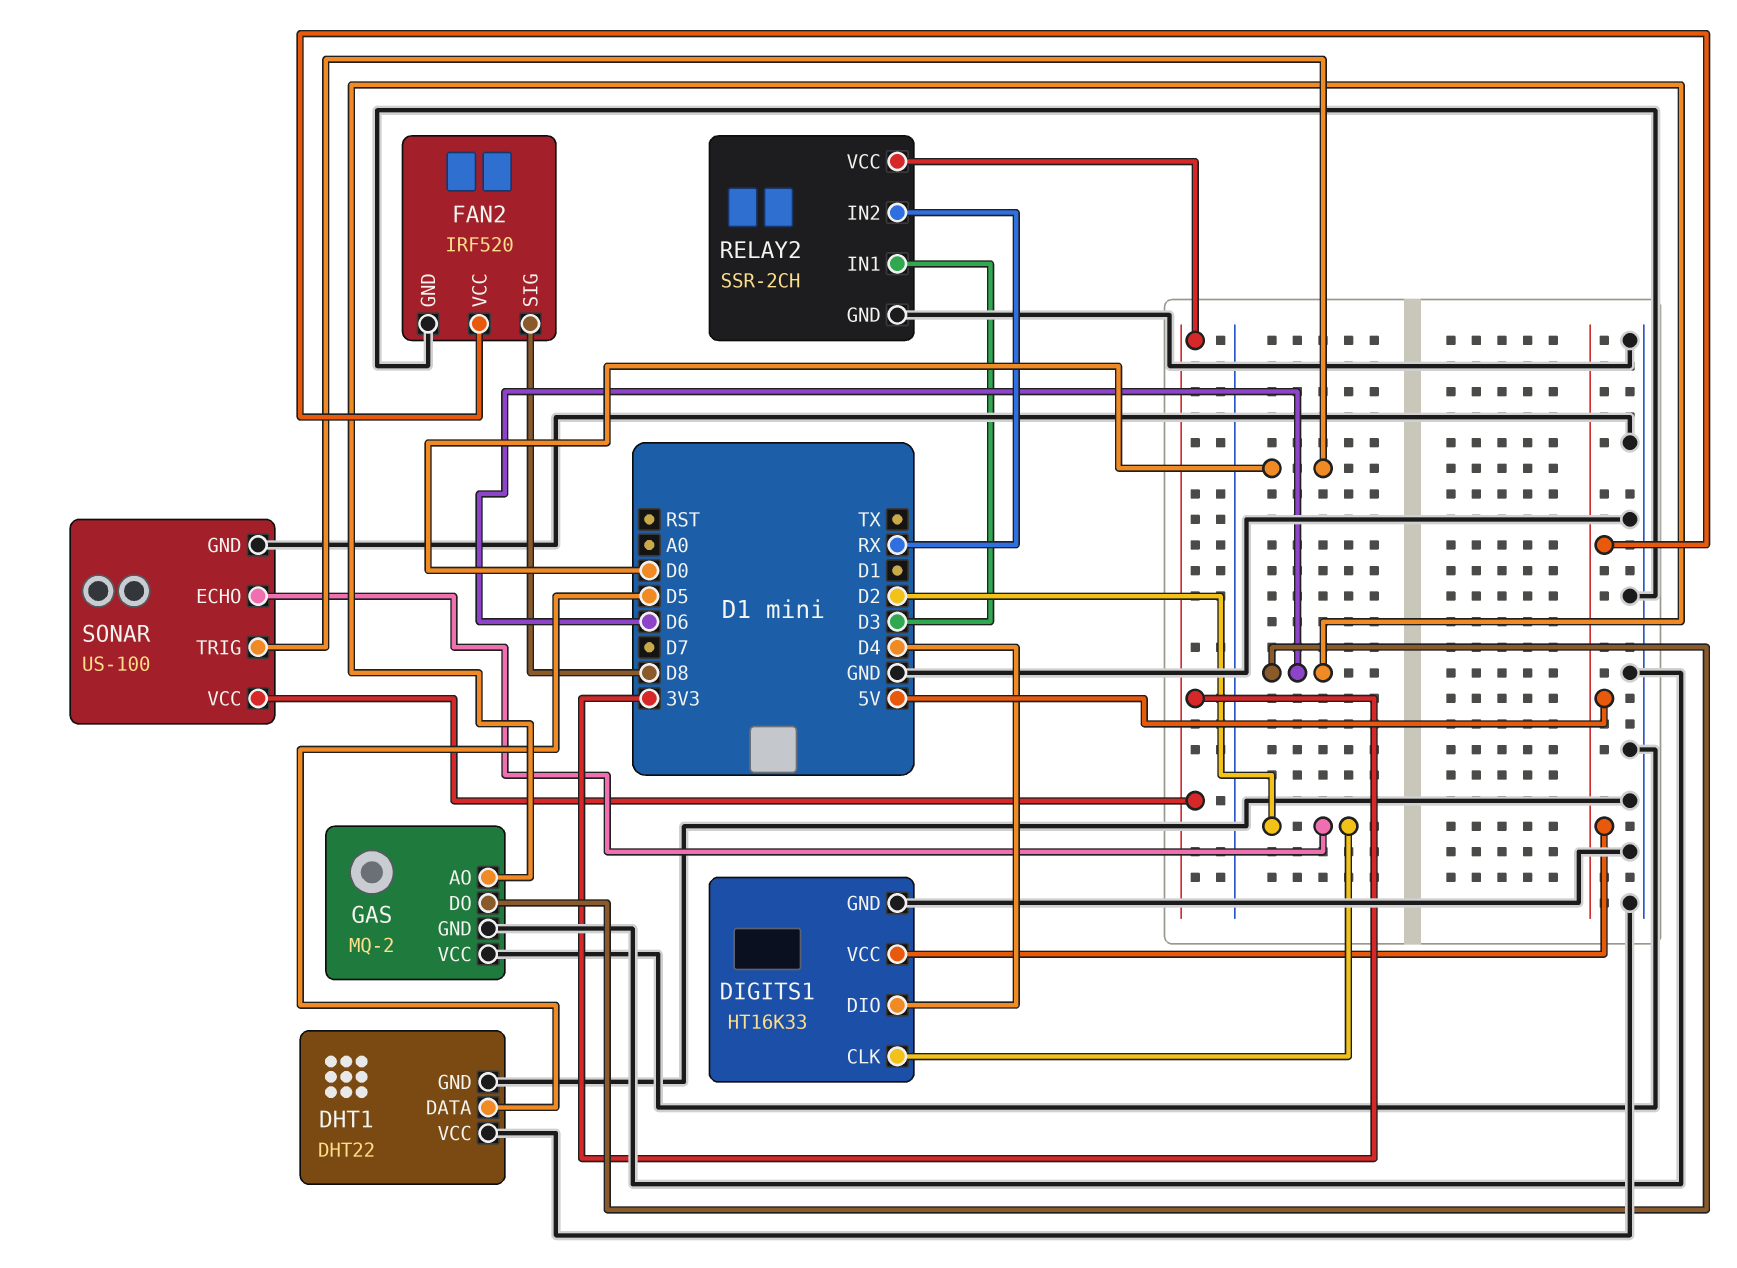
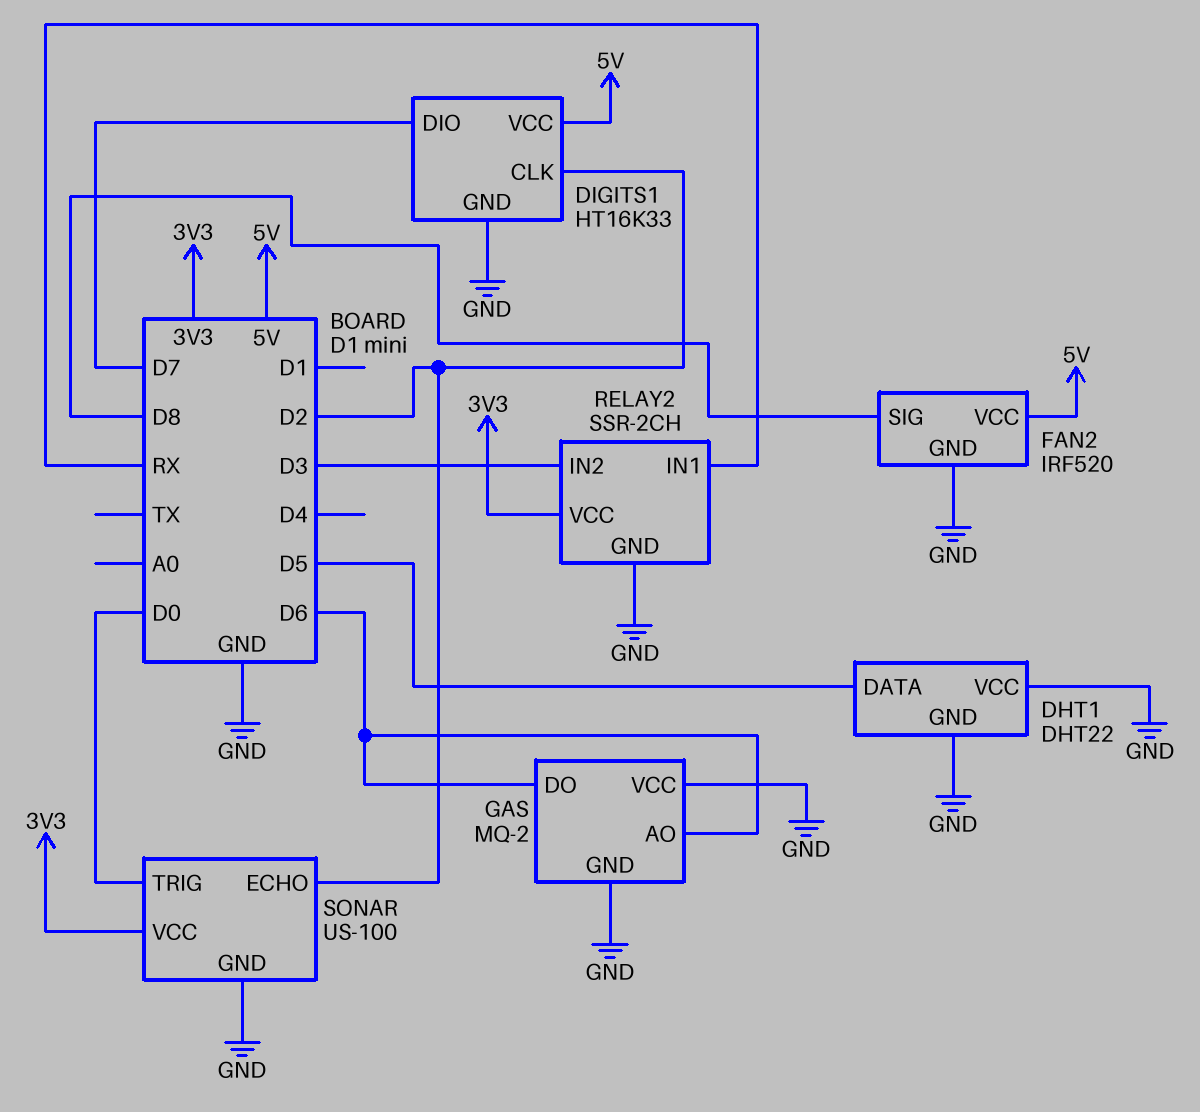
DIGITS1 pin DIO: D4 -> D7
RELAY2 pin IN1: D3 -> RX
RELAY2 pin IN2: RX -> D3

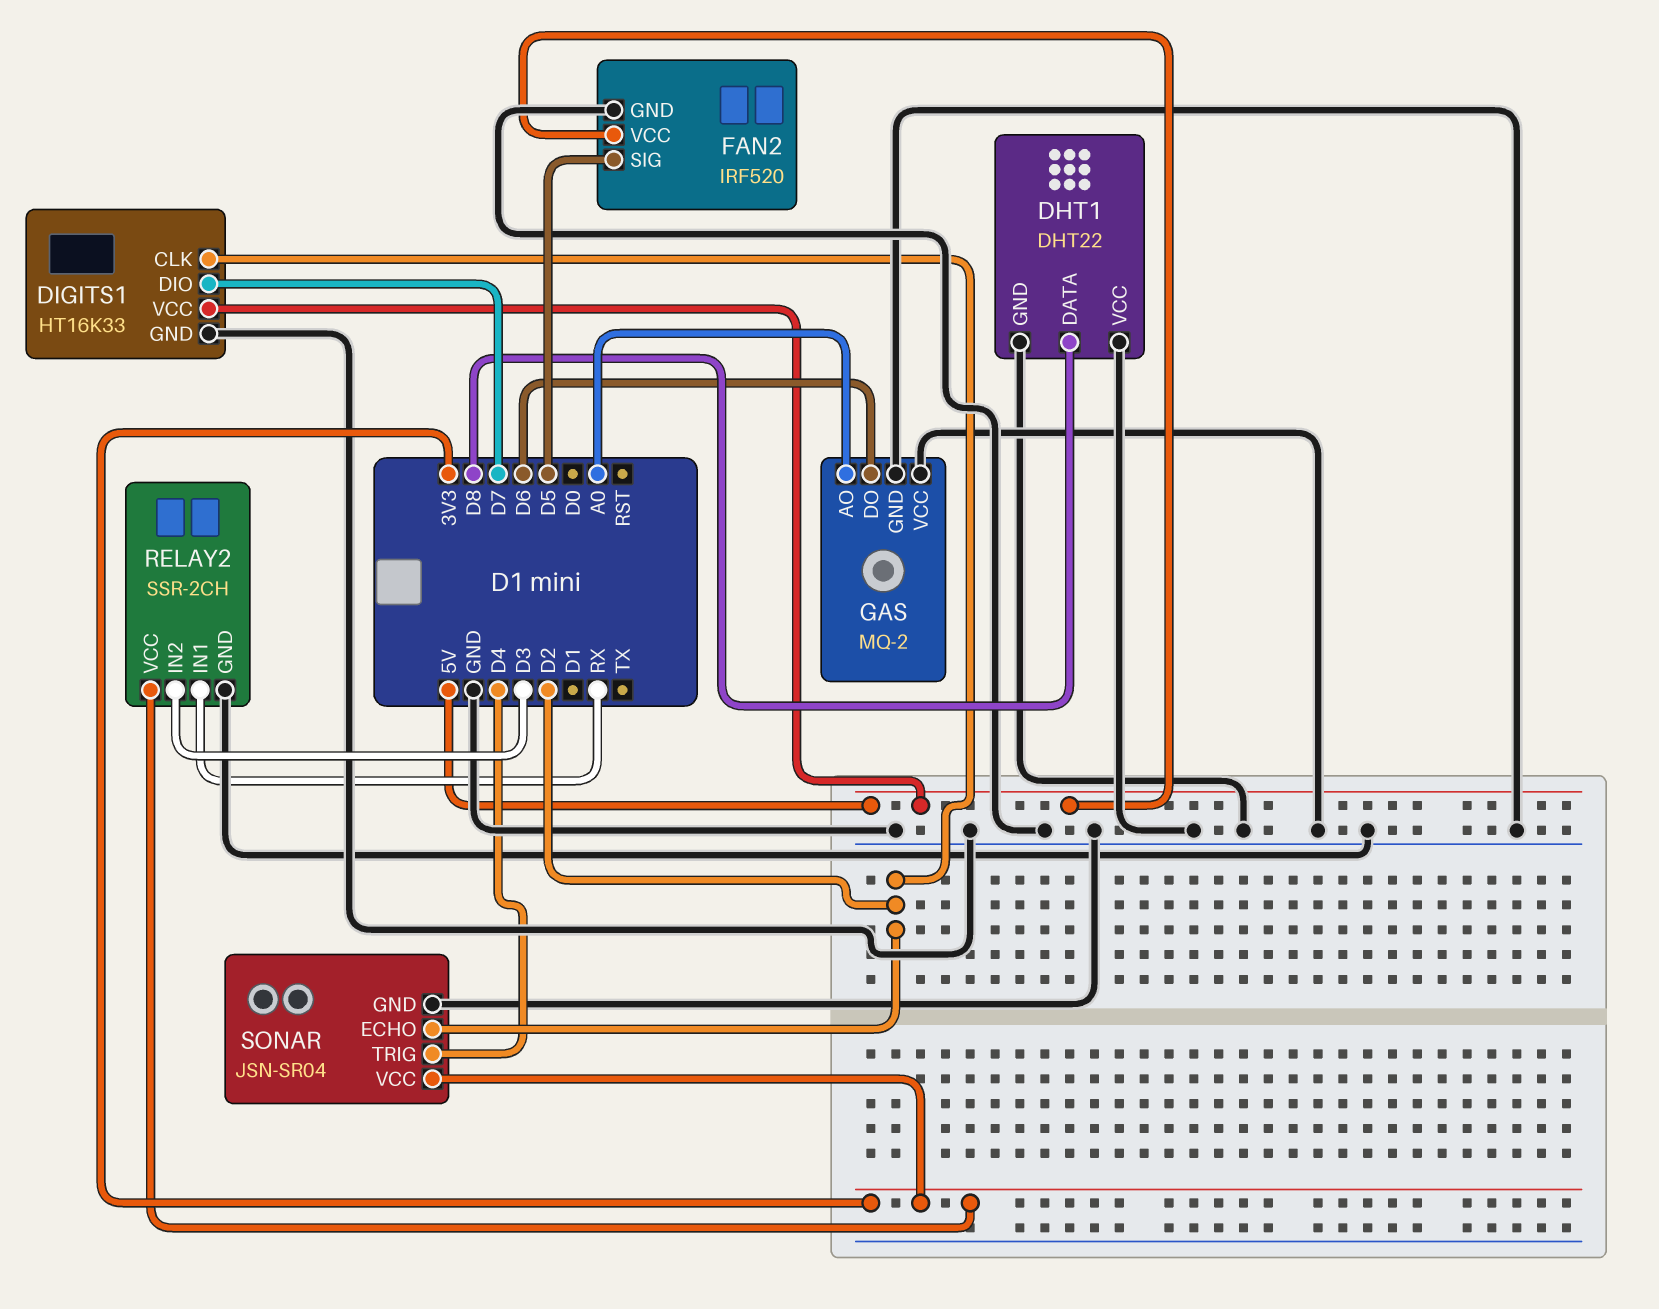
DHT1 pin DATA: D5 -> D8
FAN2 pin SIG: D8 -> D5
GAS pin AO: D6 -> A0
SONAR: US-100 -> JSN-SR04
SONAR pin TRIG: D0 -> D4

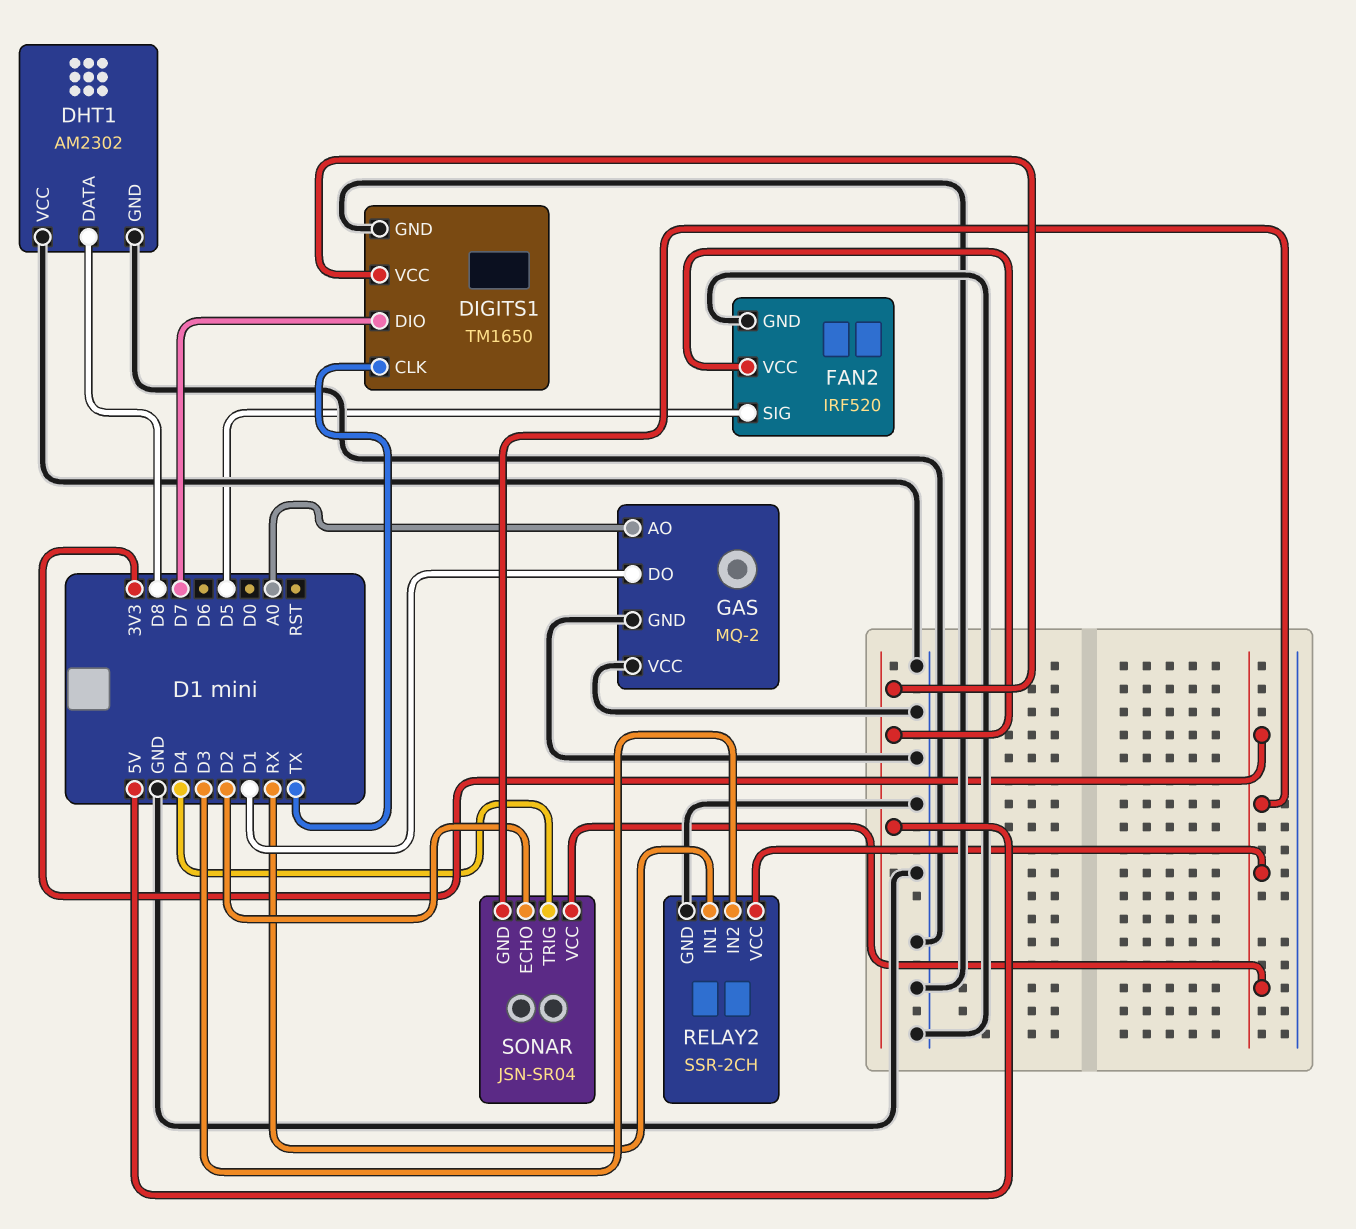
DHT1: DHT22 -> AM2302
DIGITS1: HT16K33 -> TM1650
DIGITS1 pin CLK: D2 -> TX
GAS pin DO: D6 -> D1
SONAR pin GND: GND -> 3V3

